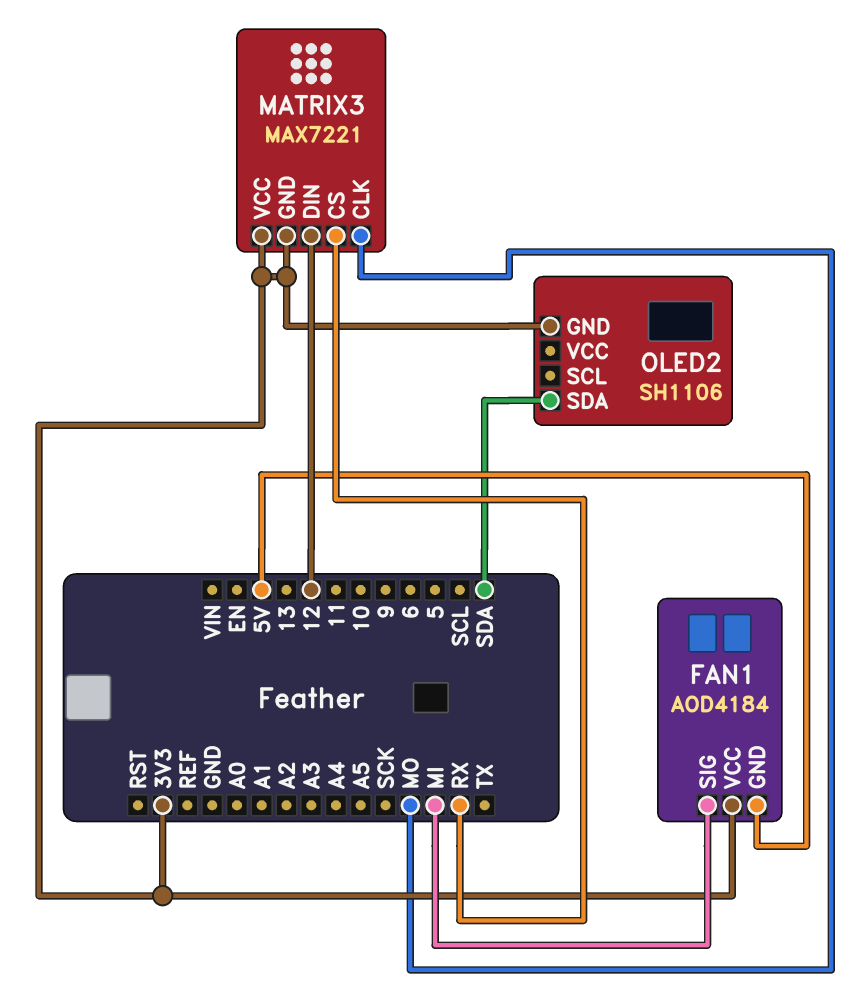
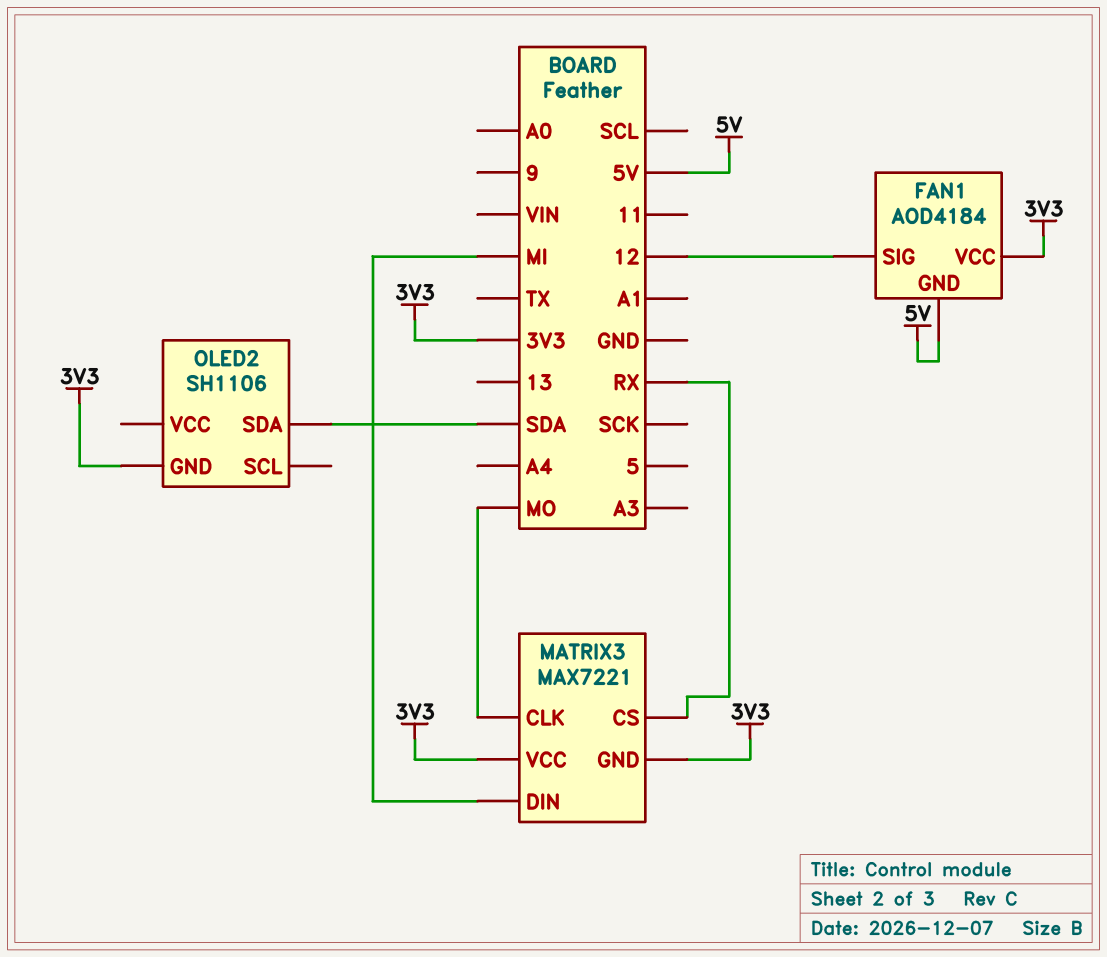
FAN1 pin SIG: MI -> 12
MATRIX3 pin DIN: 12 -> MI

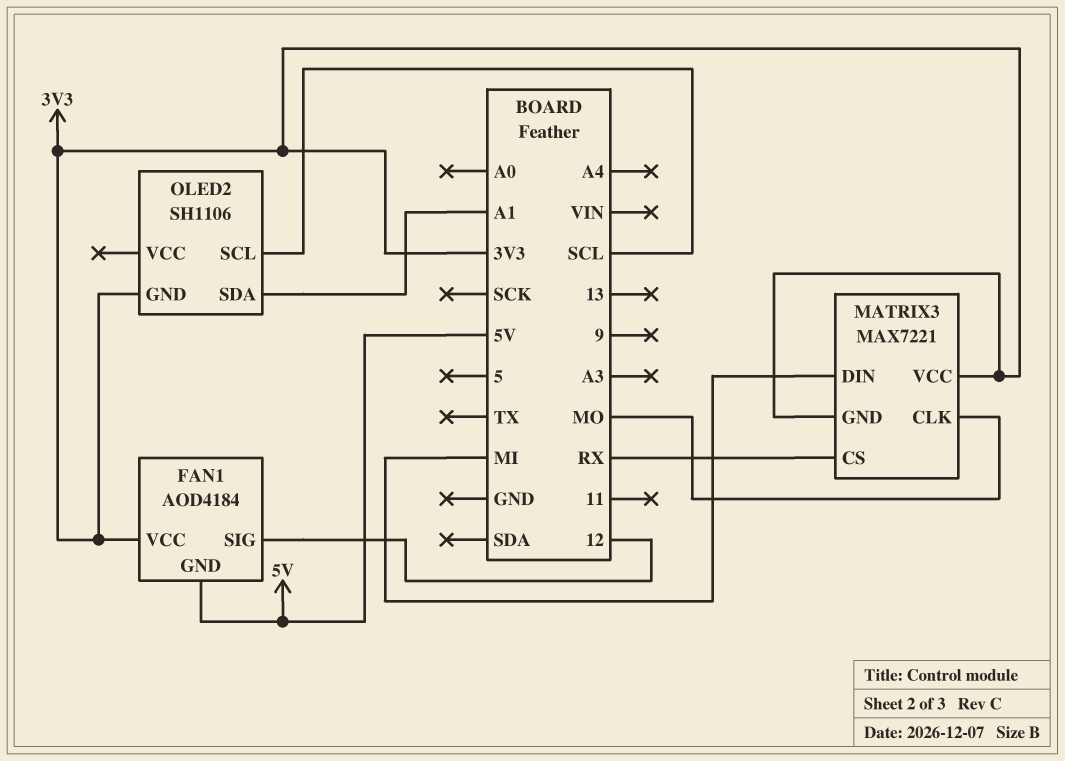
OLED2 pin SCL: none -> SCL
OLED2 pin SDA: SDA -> A1

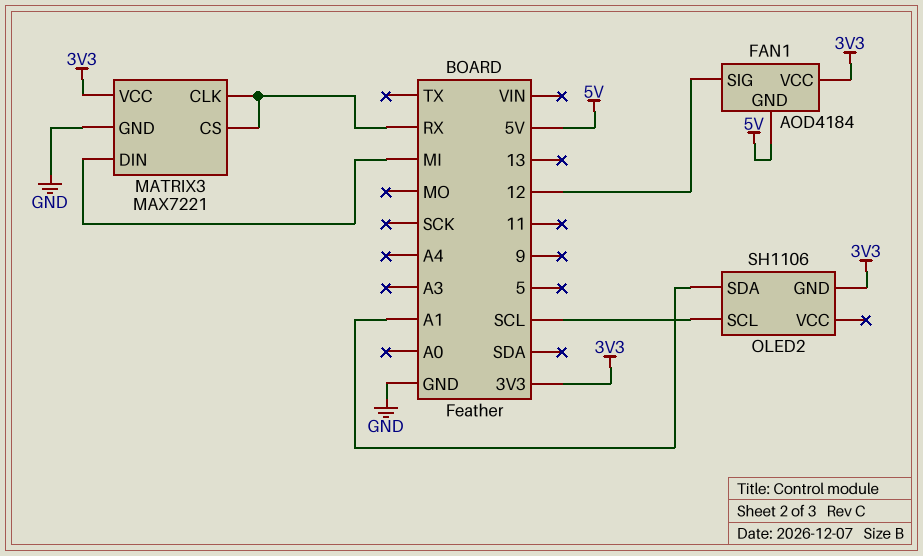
MATRIX3 pin CLK: MO -> RX
MATRIX3 pin GND: 3V3 -> GND

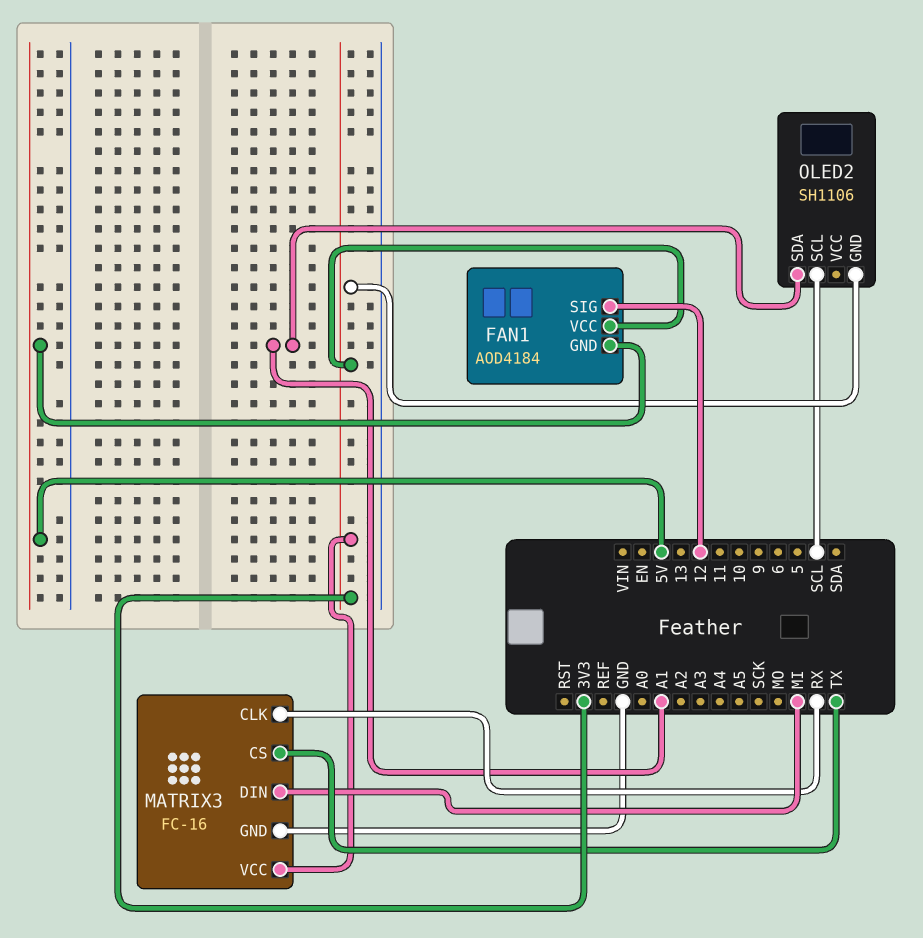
MATRIX3: MAX7221 -> FC-16
MATRIX3 pin CS: RX -> TX

